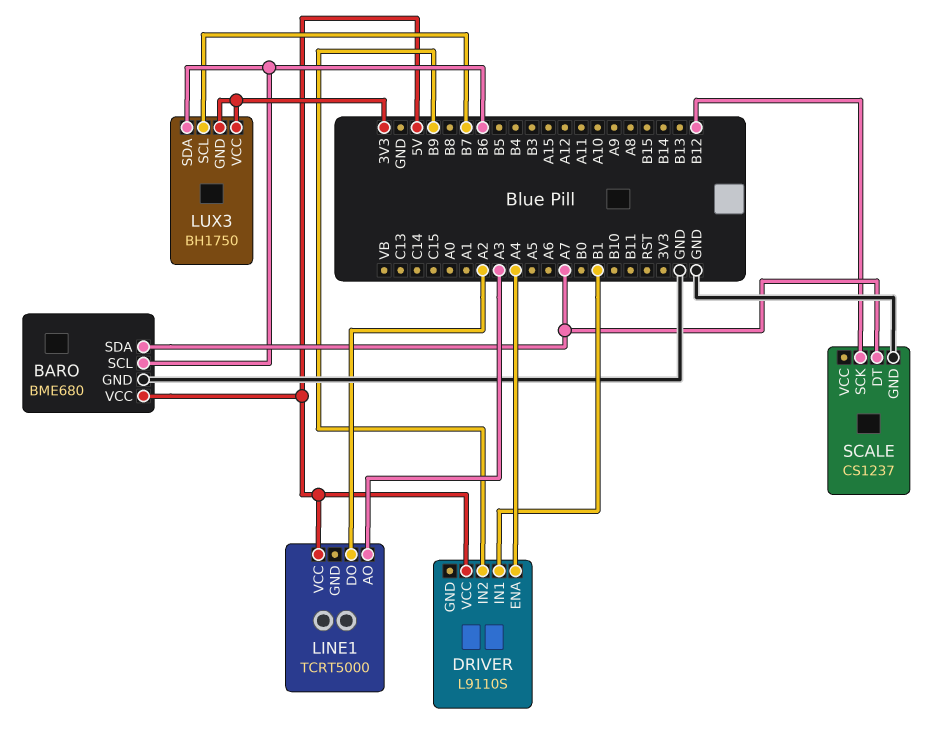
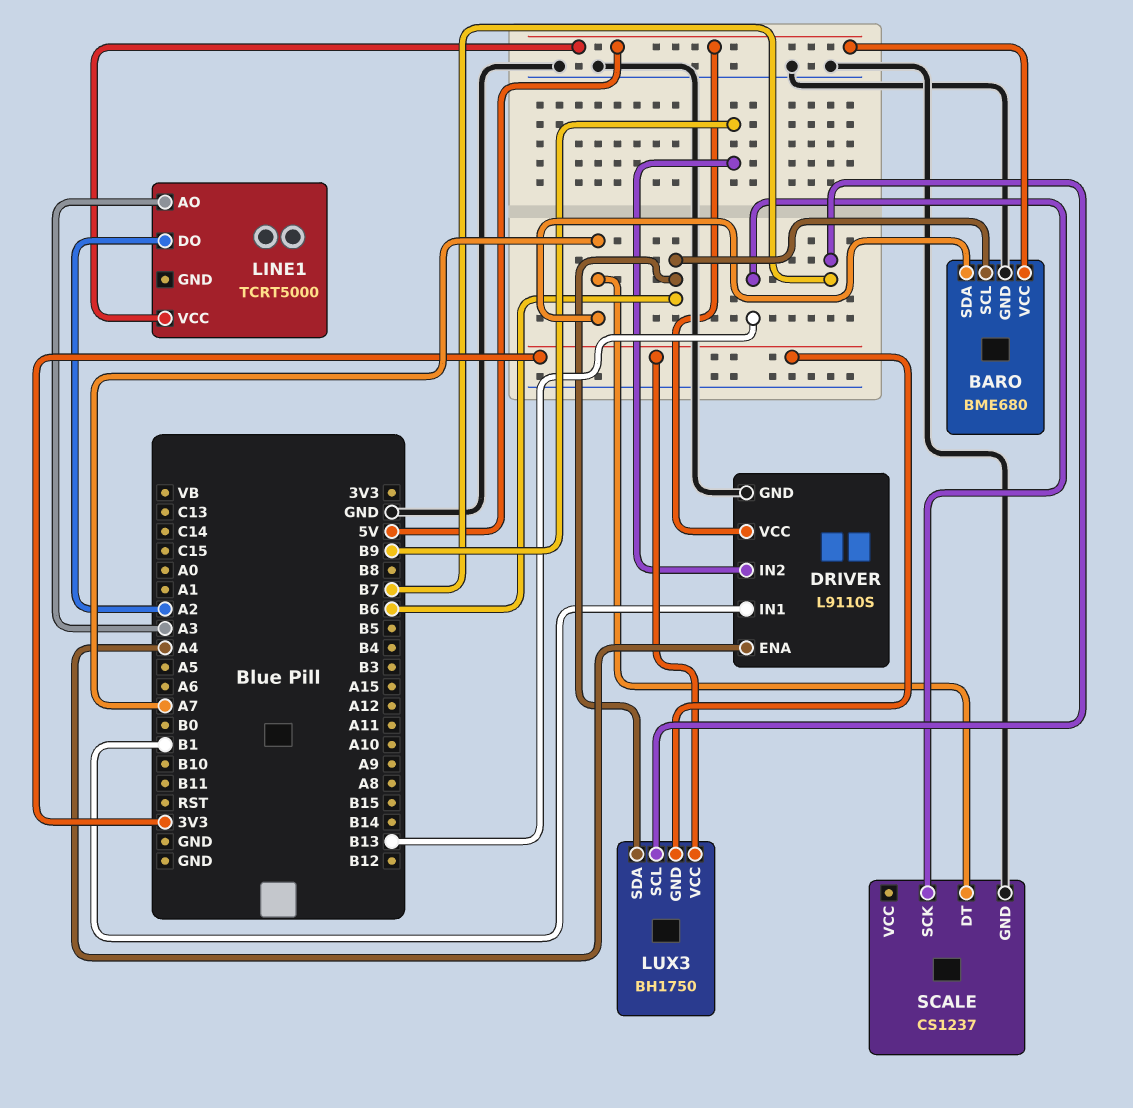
DRIVER pin GND: none -> GND
SCALE pin SCK: B12 -> B13

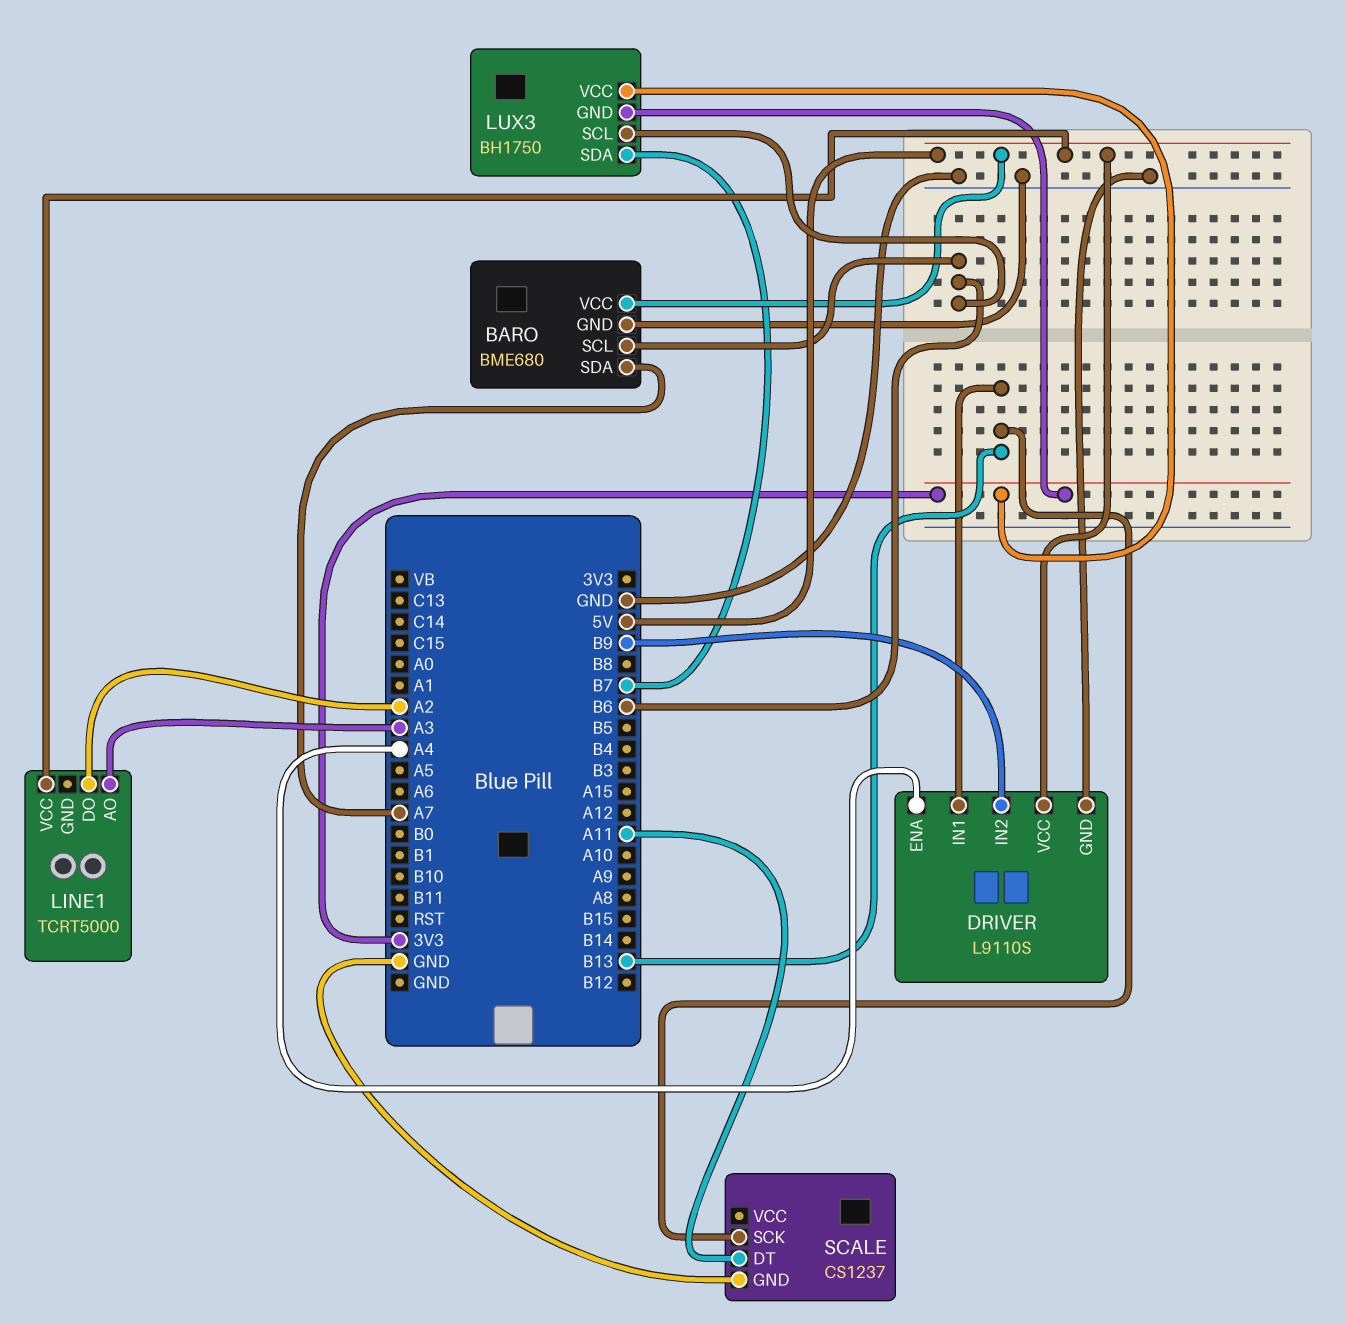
DRIVER pin IN1: B1 -> B13
LUX3 pin SCL: B7 -> B6
LUX3 pin SDA: B6 -> B7
SCALE pin DT: A7 -> A11

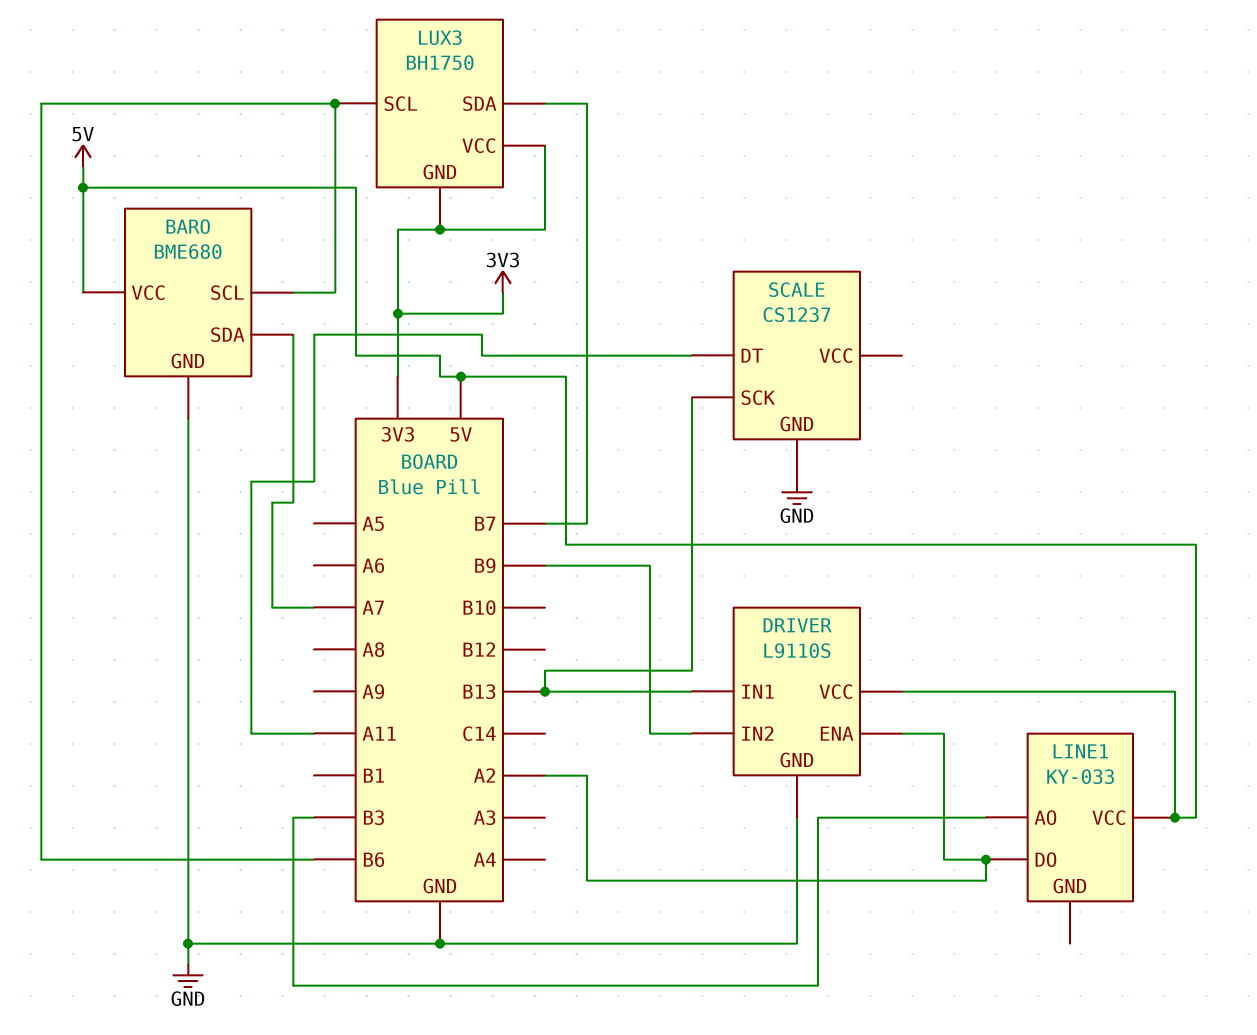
DRIVER pin ENA: A4 -> A2
LINE1: TCRT5000 -> KY-033
LINE1 pin AO: A3 -> B3

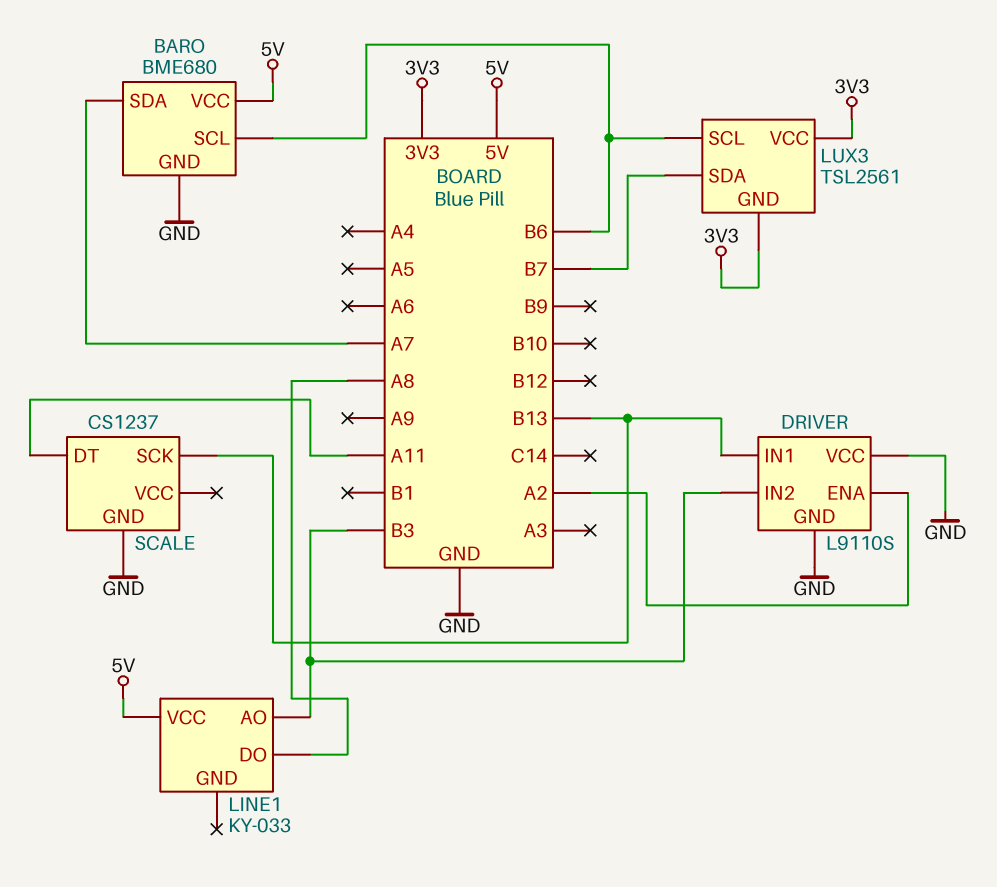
DRIVER pin IN2: B9 -> B3
DRIVER pin VCC: 5V -> GND
LINE1 pin DO: A2 -> A8
LUX3: BH1750 -> TSL2561

